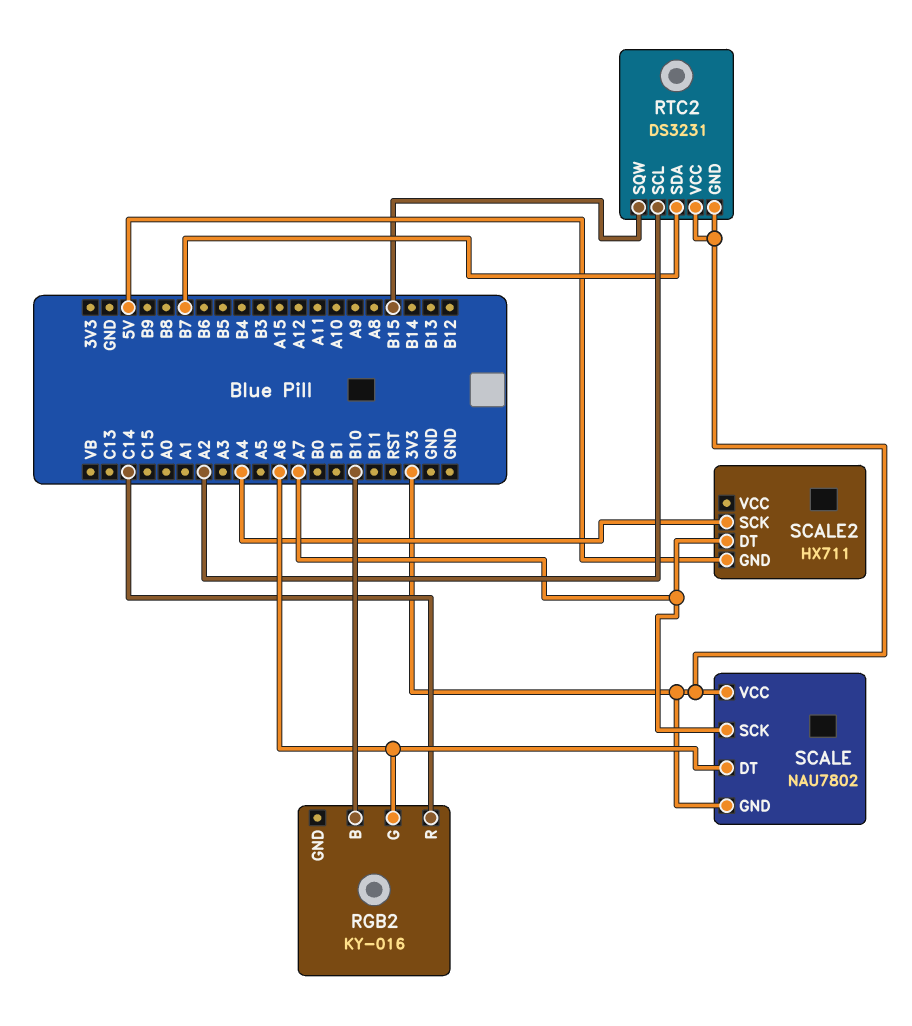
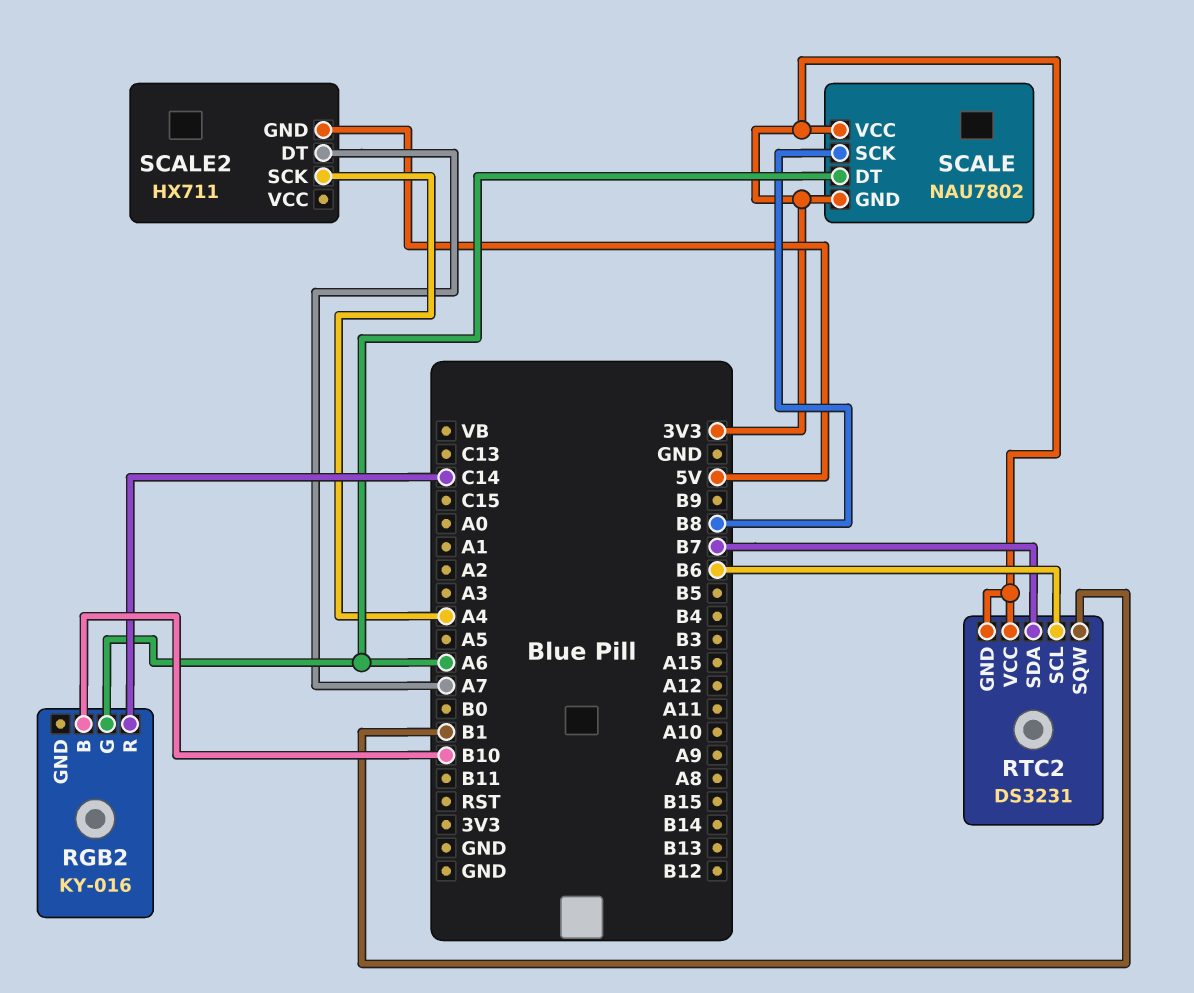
RTC2 pin SCL: A2 -> B6
RTC2 pin SQW: B15 -> B1
SCALE pin SCK: A7 -> B8

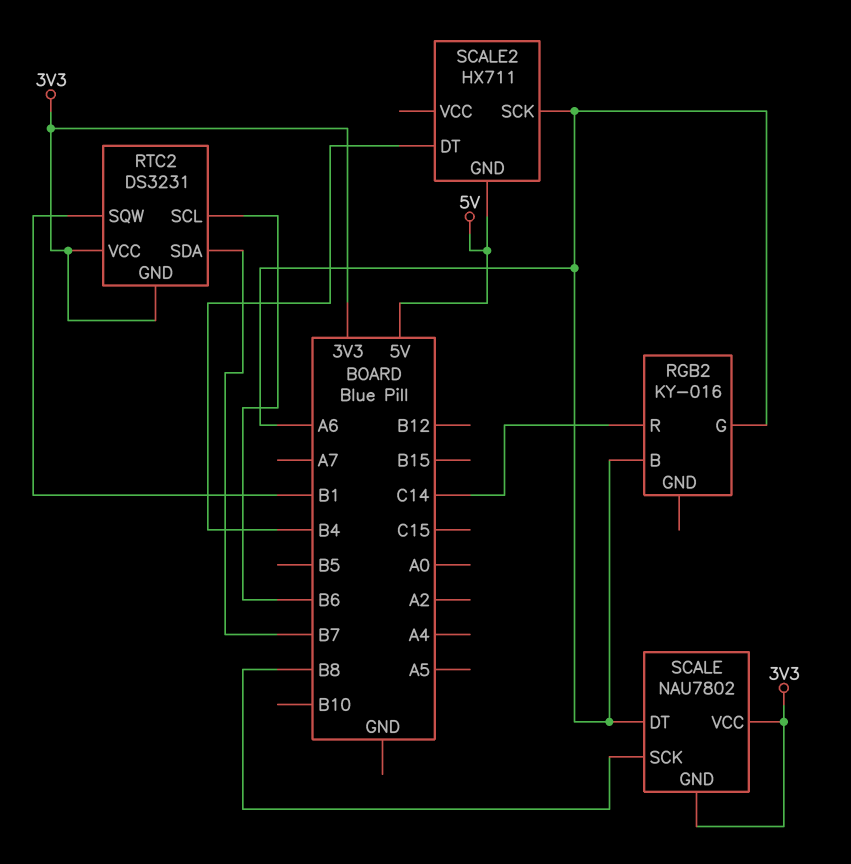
RGB2 pin B: B10 -> A6
SCALE2 pin DT: A7 -> B4
SCALE2 pin SCK: A4 -> A6

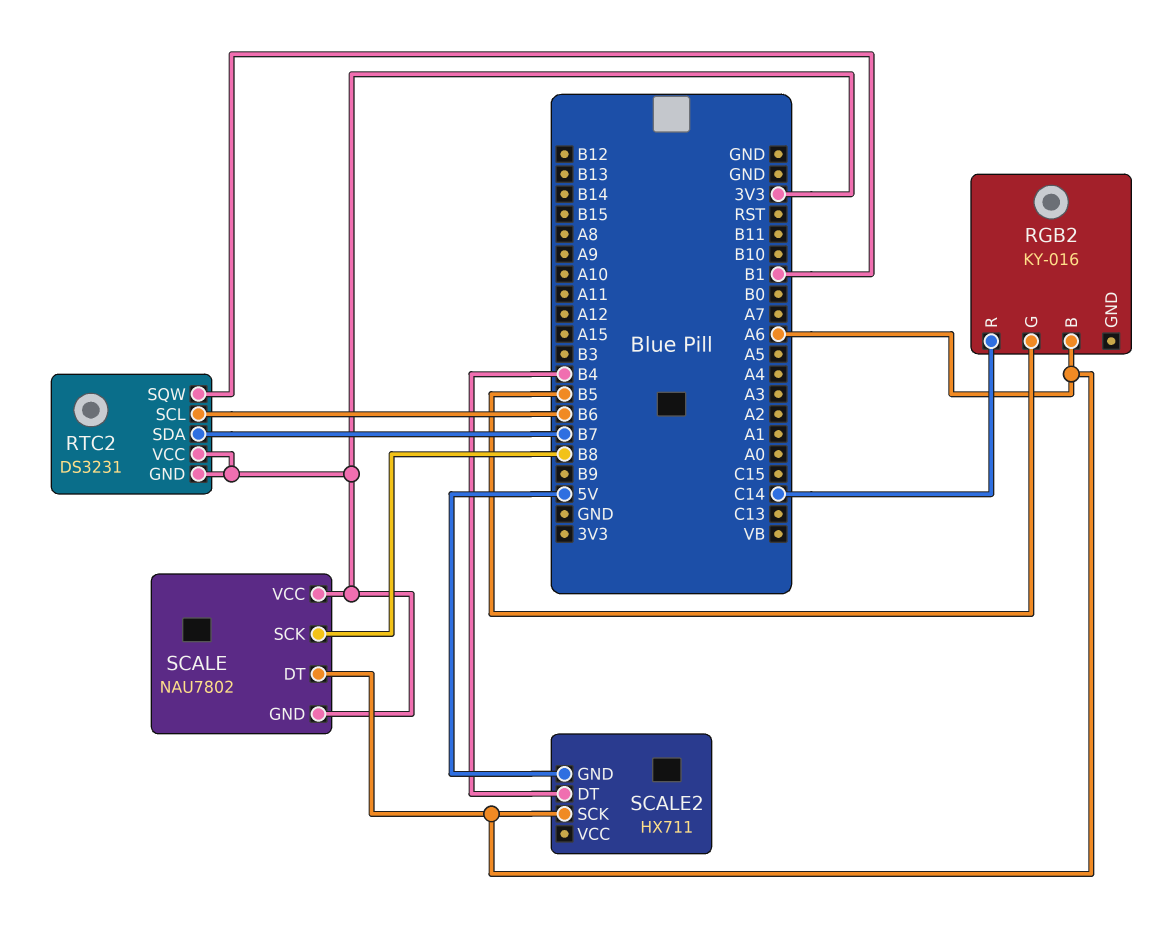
RGB2 pin G: A6 -> B5

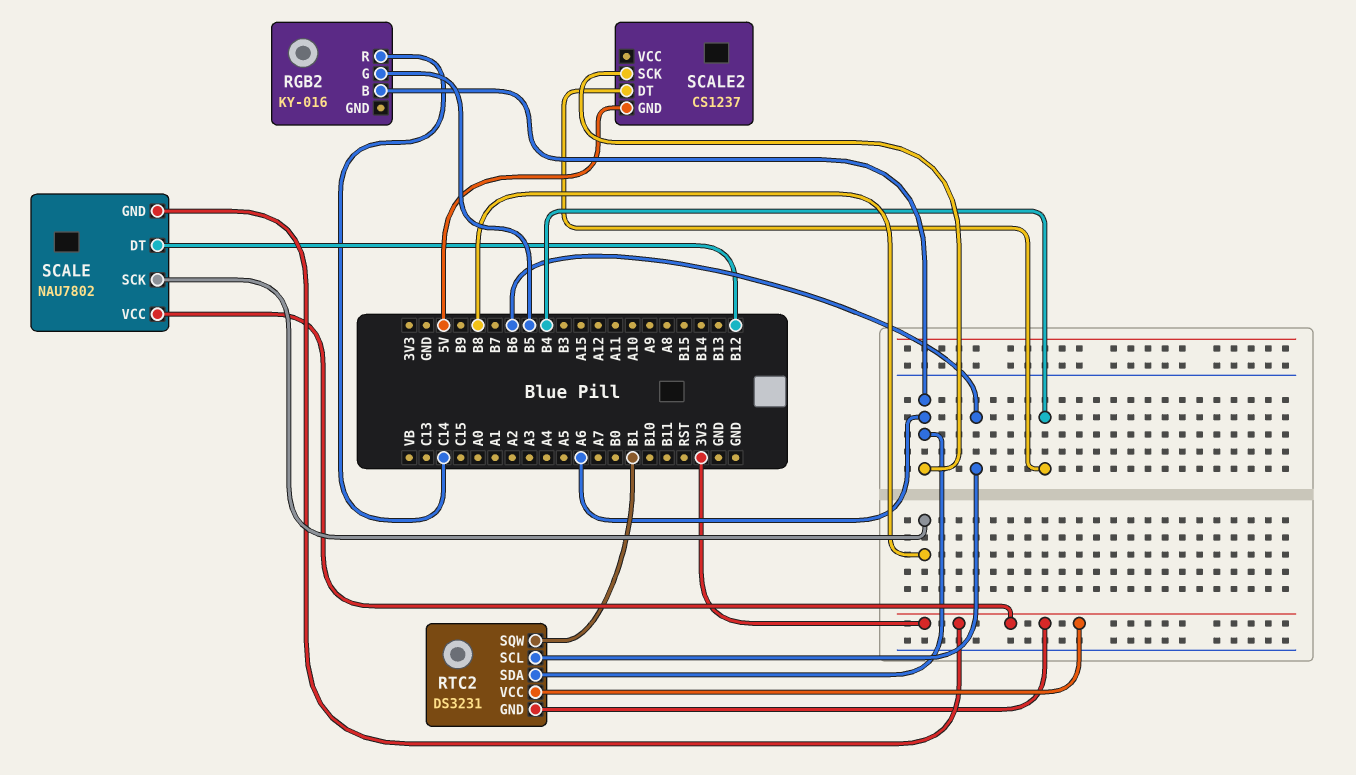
RTC2 pin SDA: B7 -> A6
SCALE pin DT: A6 -> B12
SCALE2: HX711 -> CS1237

